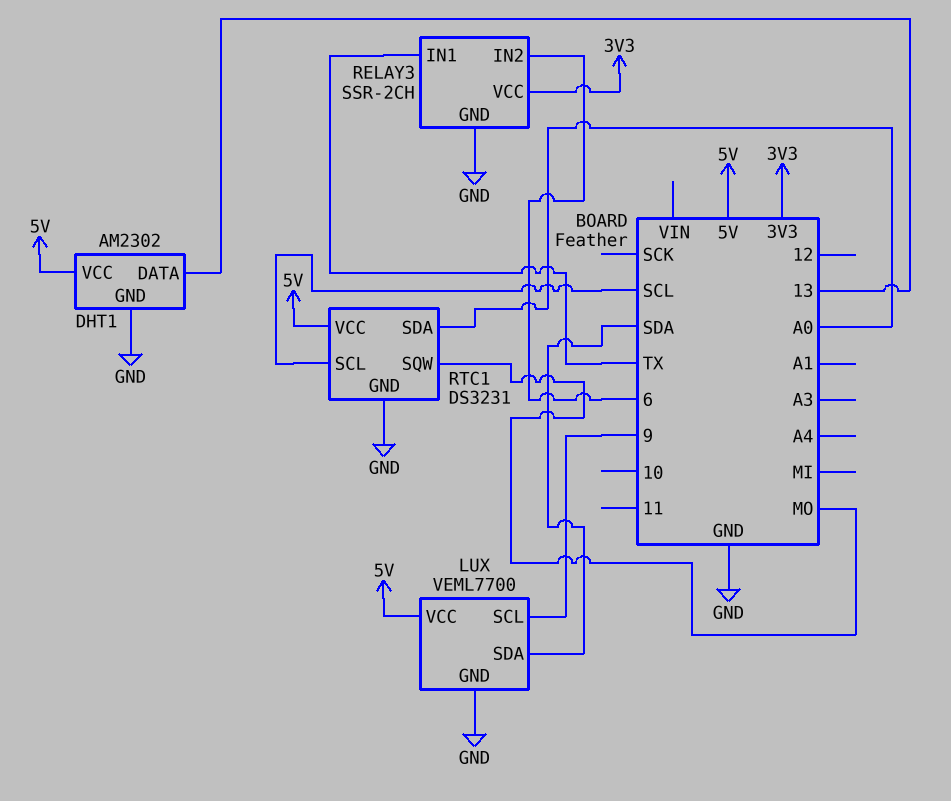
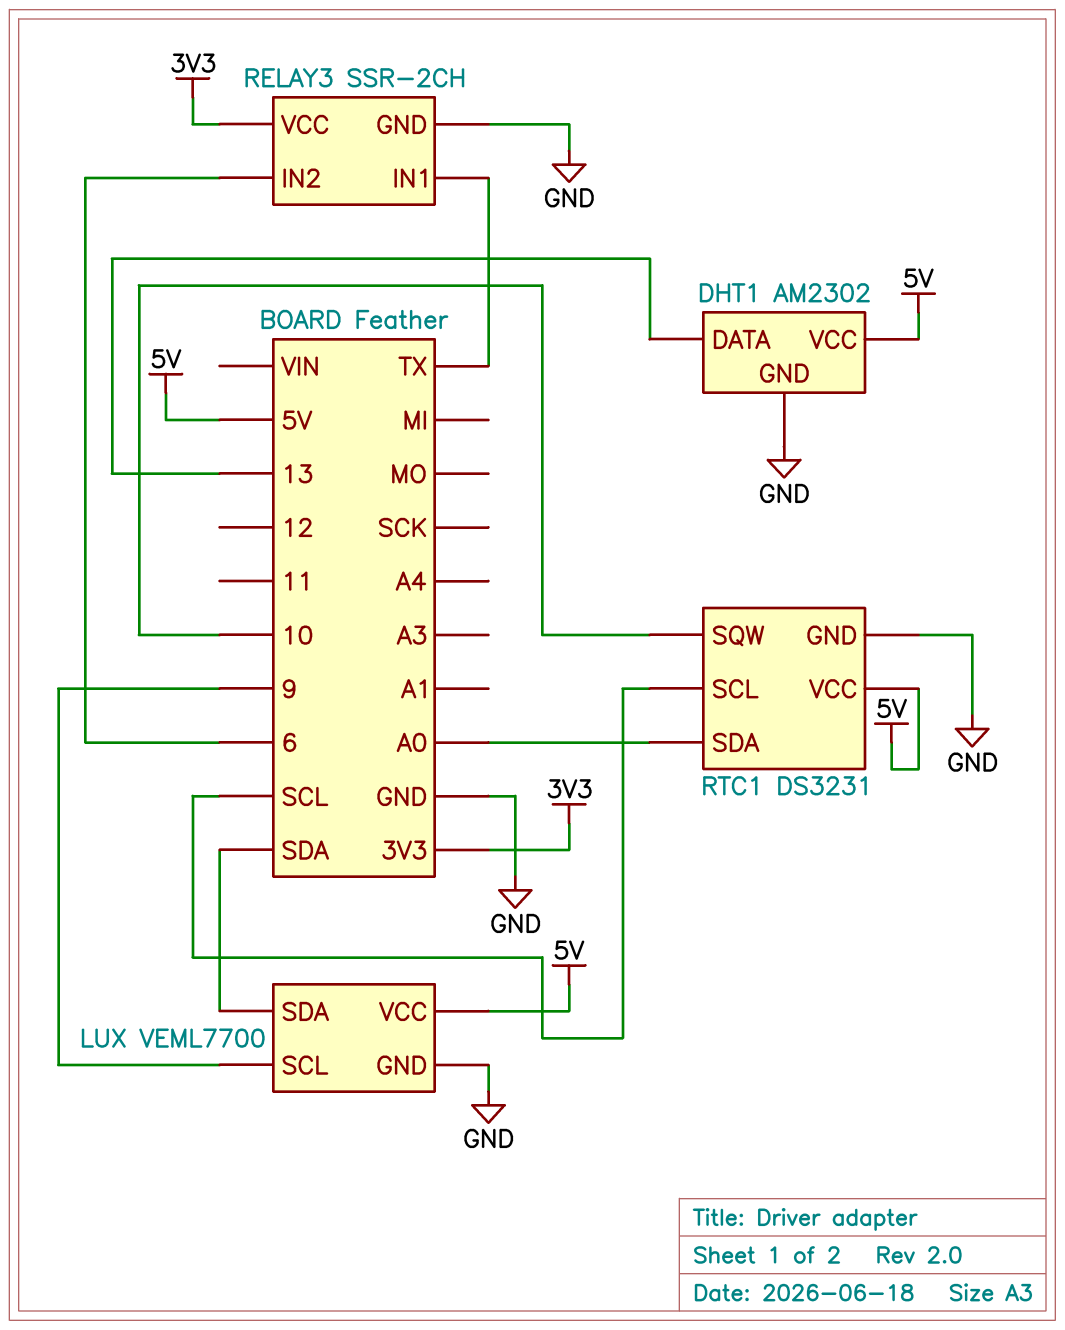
RTC1 pin SQW: MO -> 10

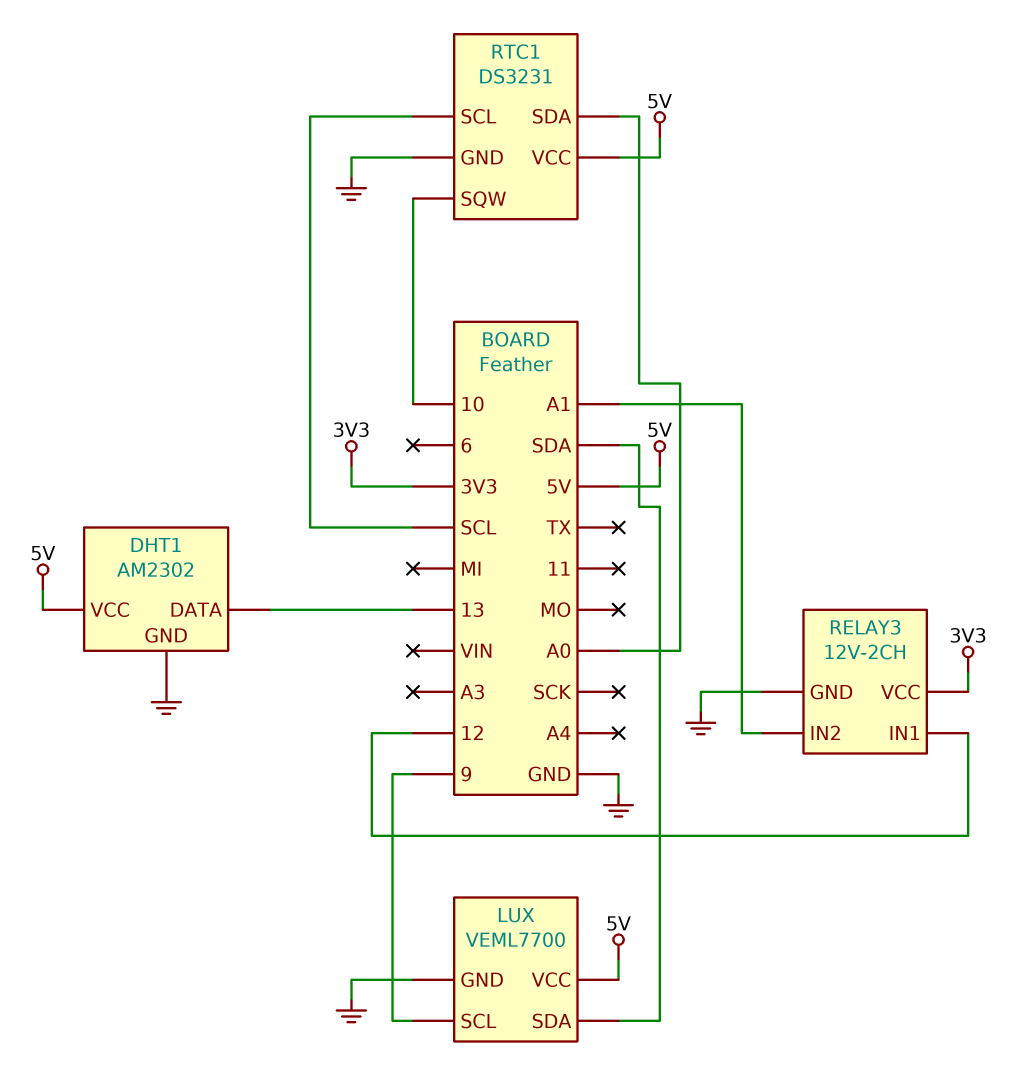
RELAY3: SSR-2CH -> 12V-2CH
RELAY3 pin IN1: TX -> 12
RELAY3 pin IN2: 6 -> A1

